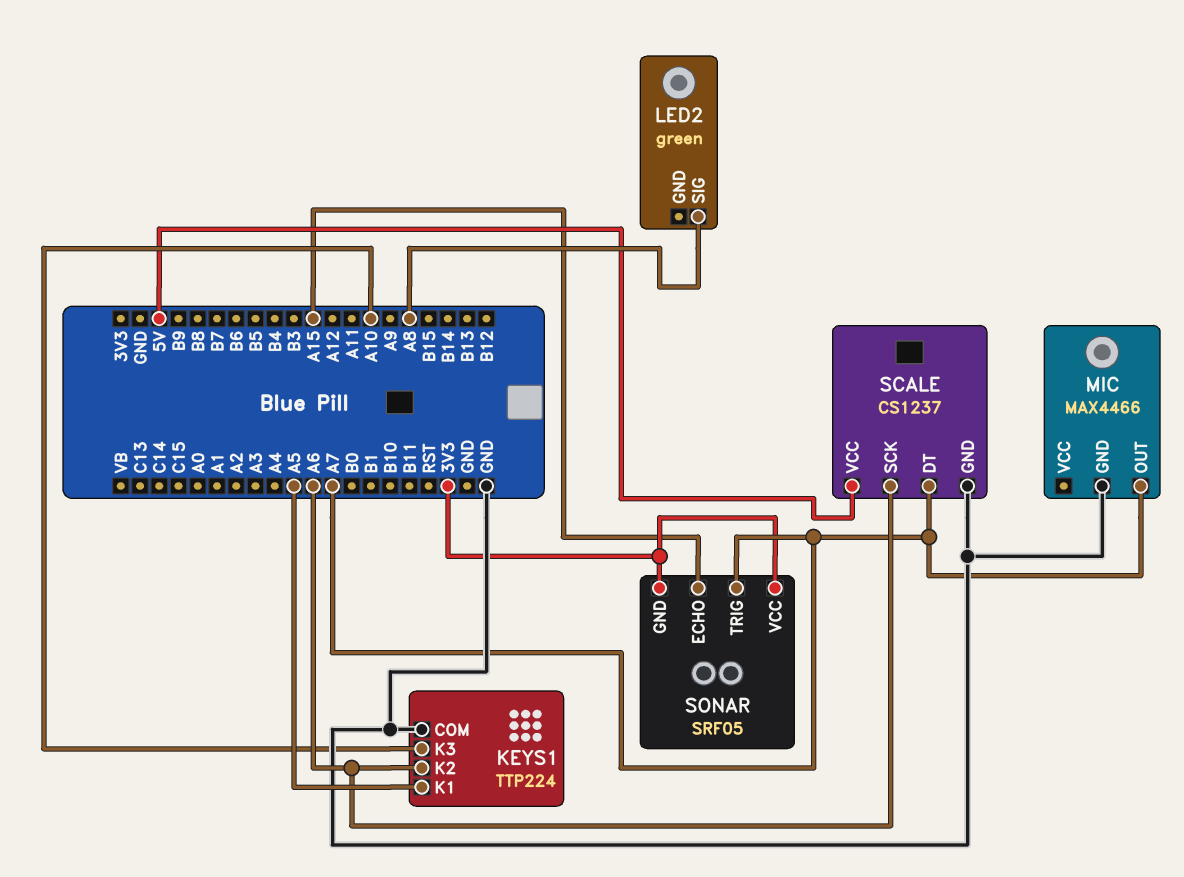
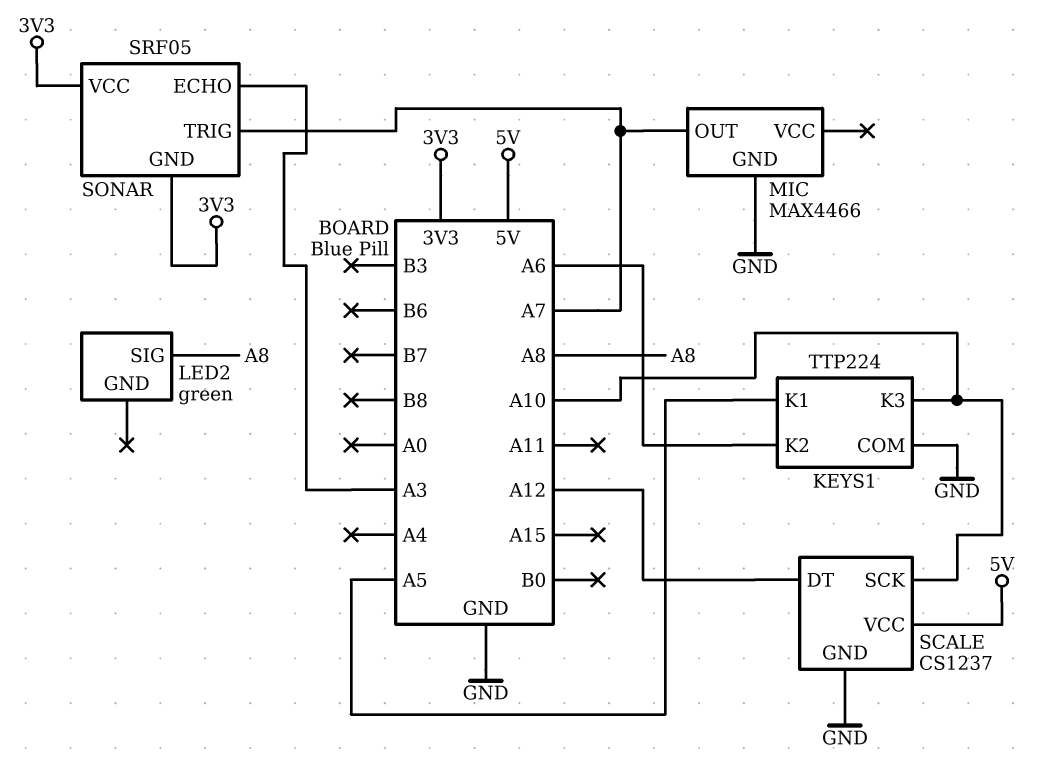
SCALE pin DT: A7 -> A12
SCALE pin SCK: A6 -> A10
SONAR pin ECHO: A15 -> A3

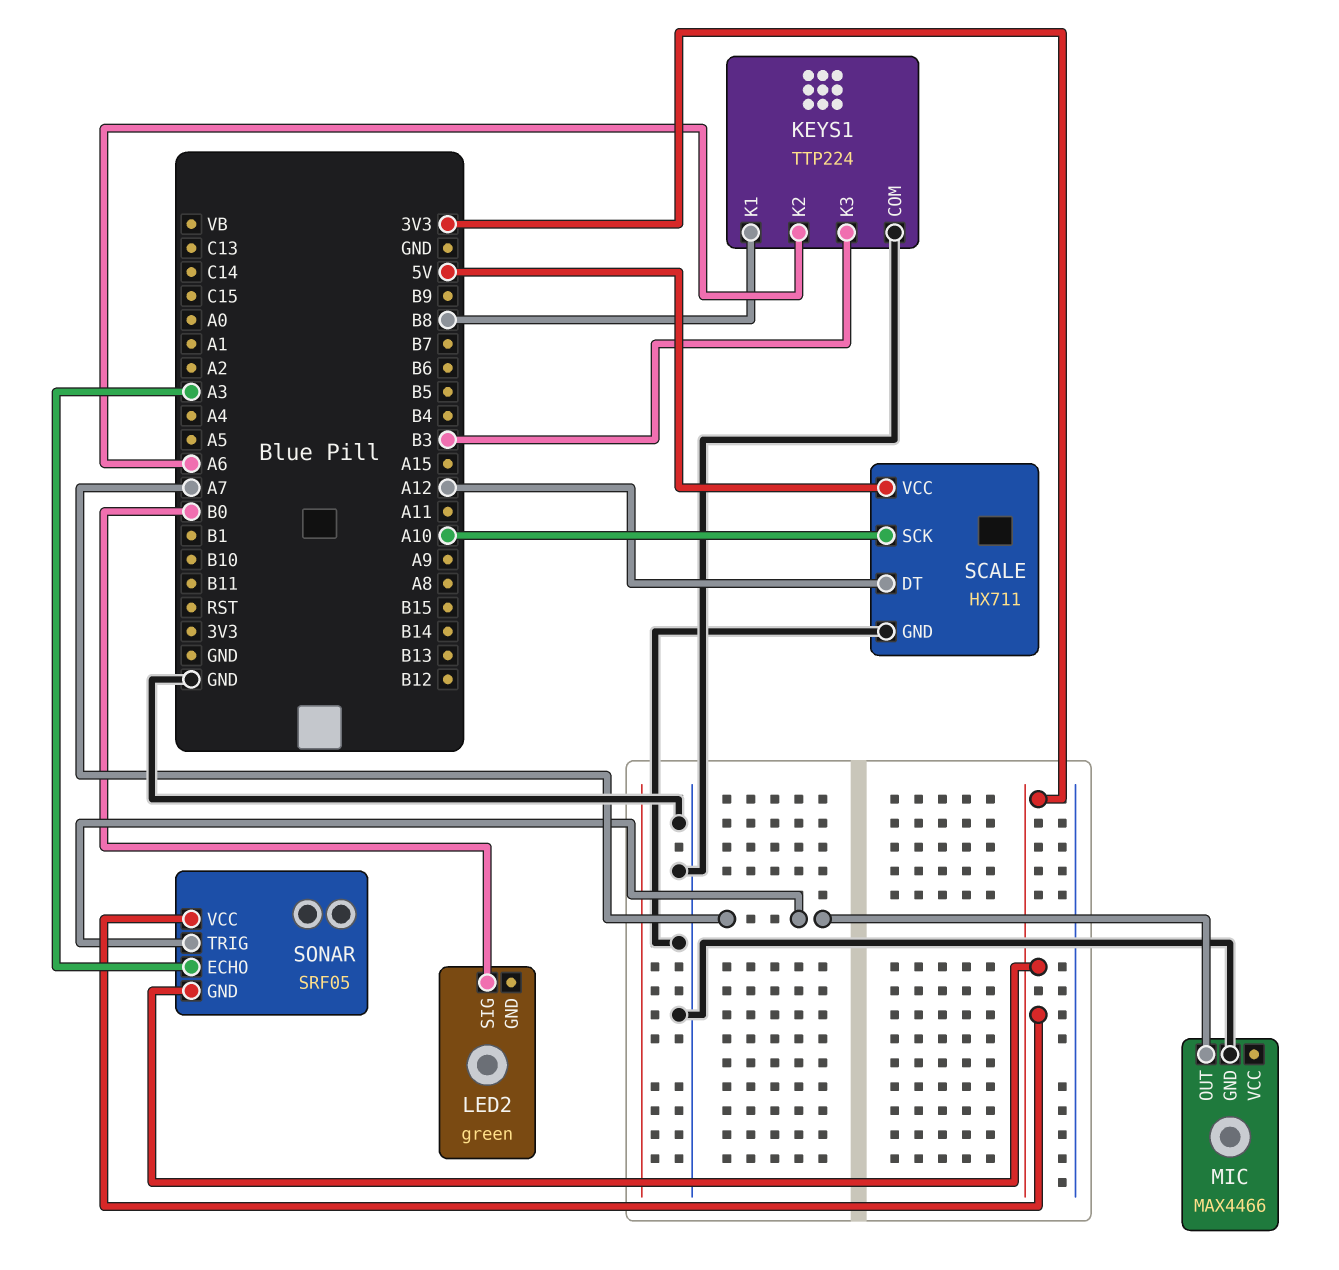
KEYS1 pin K1: A5 -> B8
KEYS1 pin K3: A10 -> B3
LED2 pin SIG: A8 -> B0
SCALE: CS1237 -> HX711

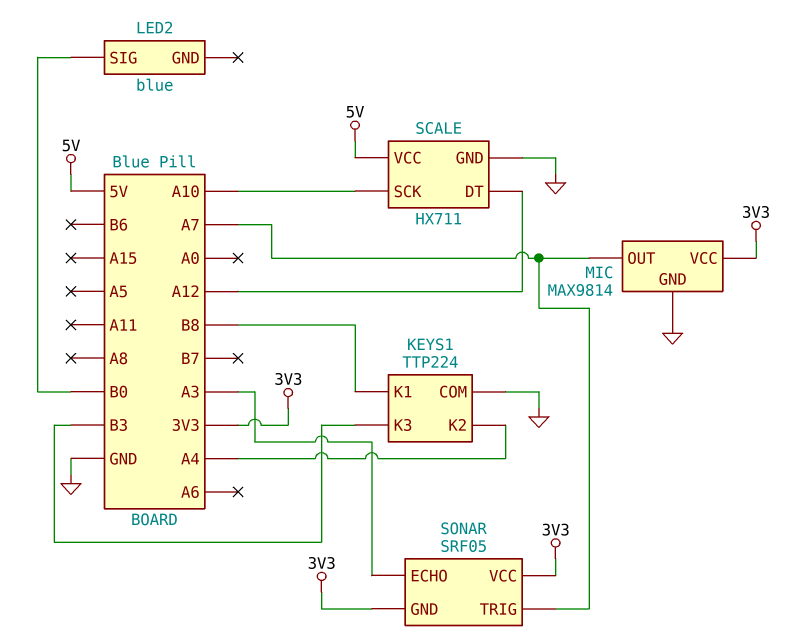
KEYS1 pin K2: A6 -> A4
LED2: green -> blue
MIC: MAX4466 -> MAX9814
MIC pin VCC: none -> 3V3

